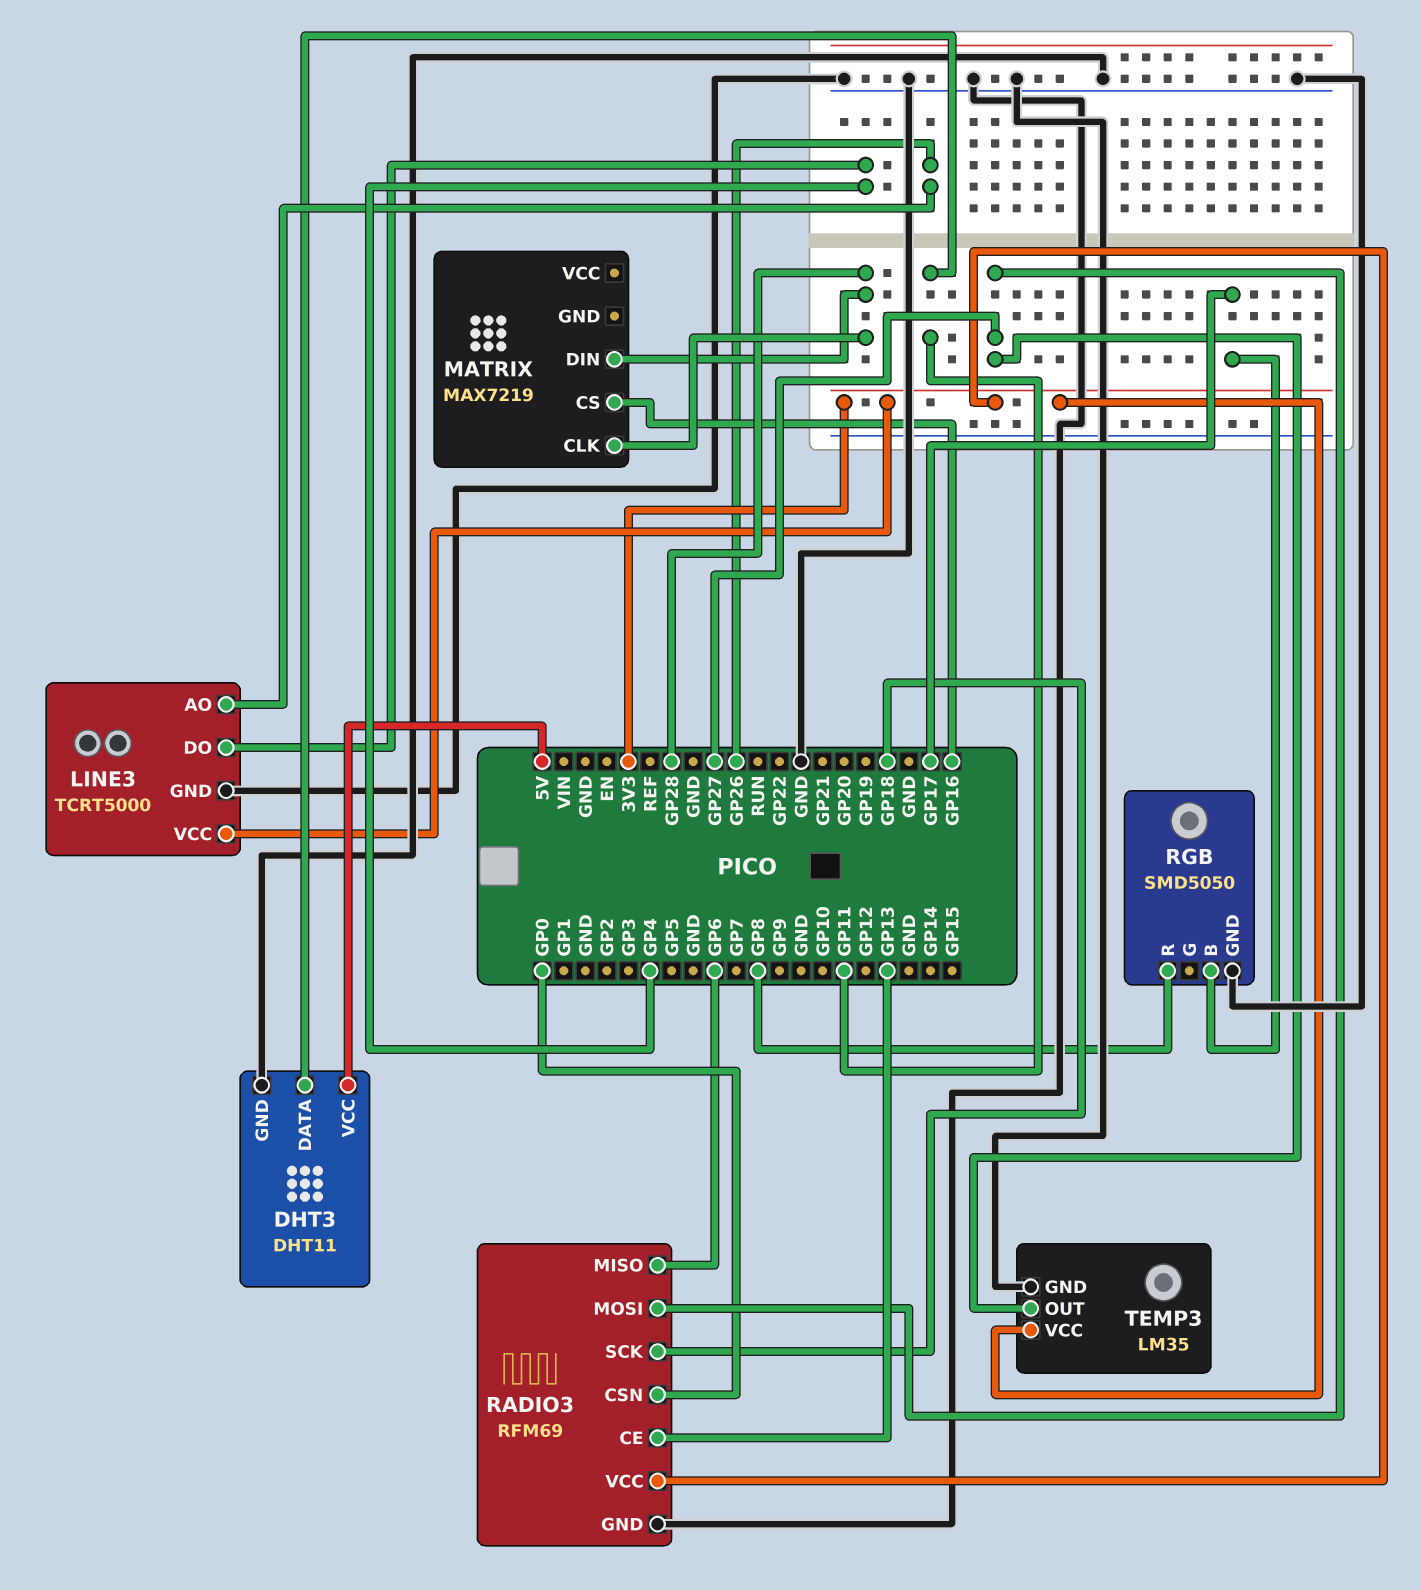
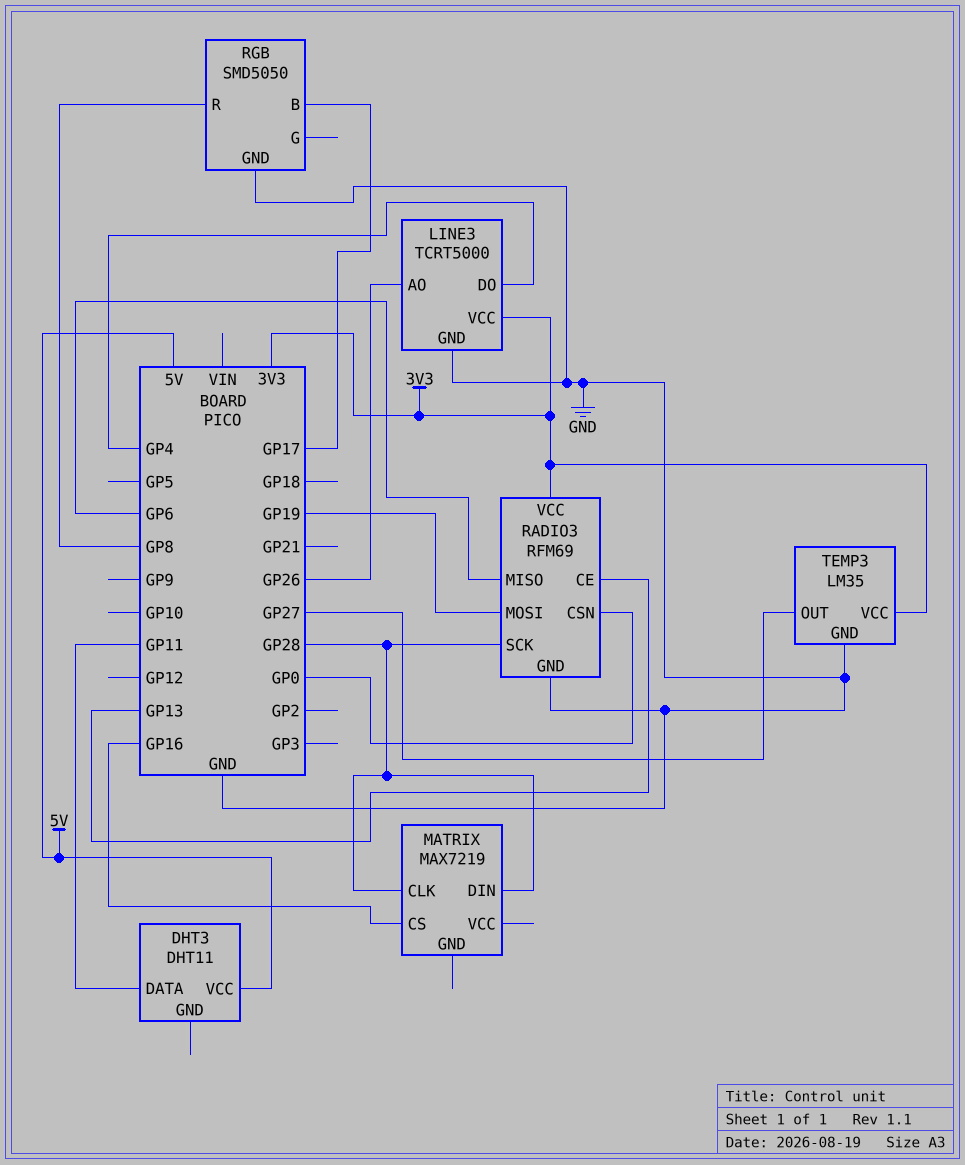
DHT3 pin GND: GND -> none
RADIO3 pin MOSI: GP27 -> GP19
RADIO3 pin SCK: GP18 -> GP28

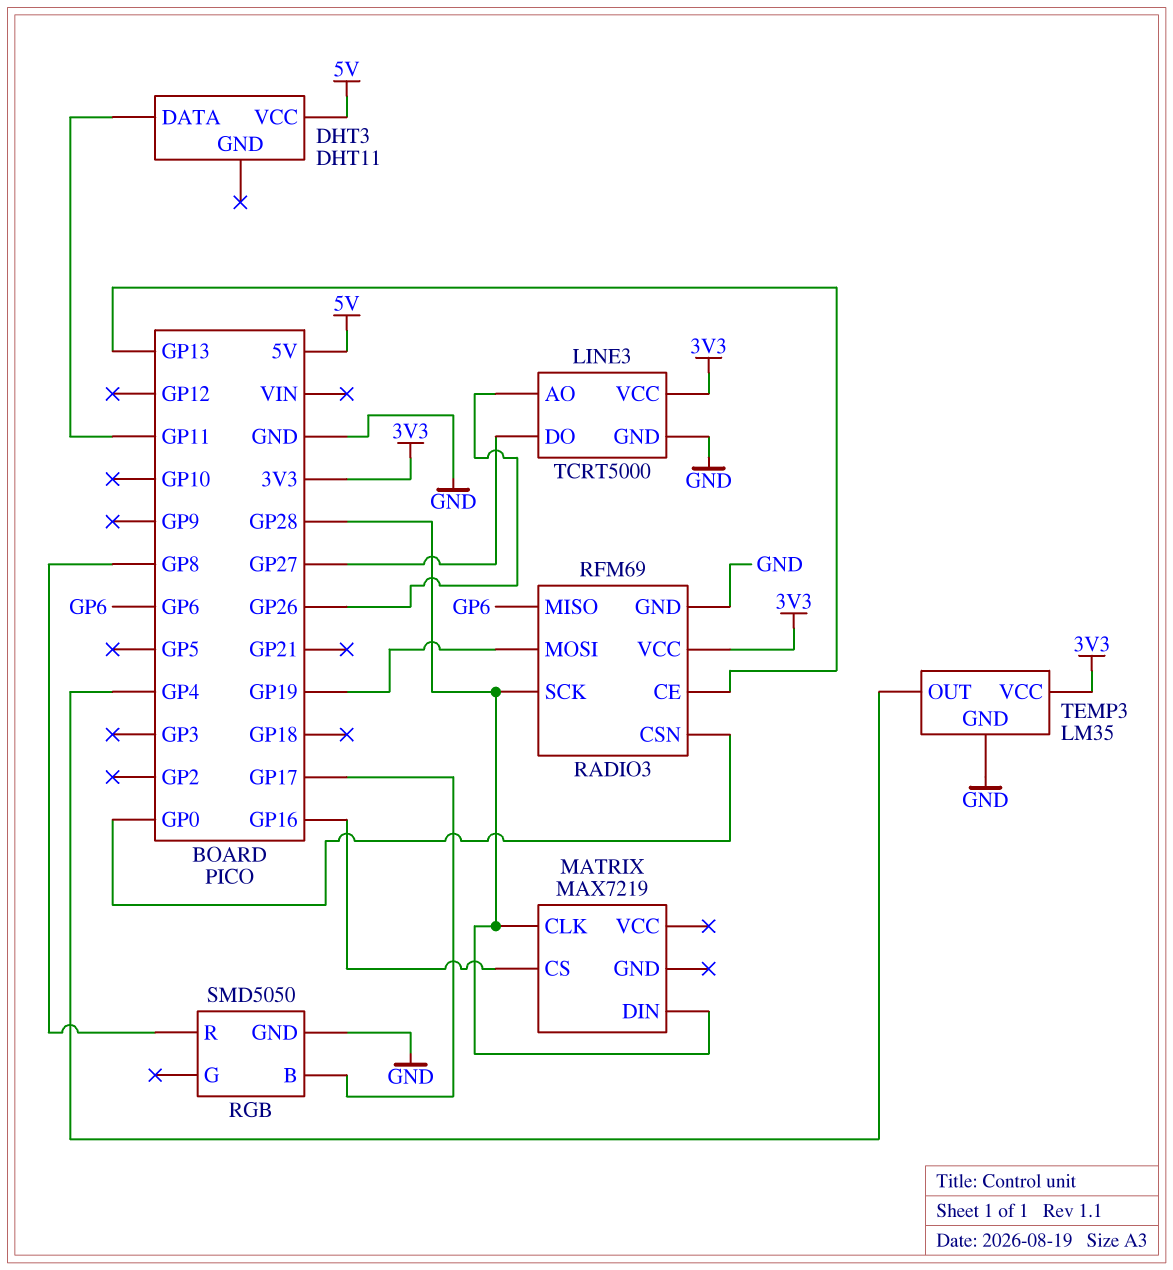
LINE3 pin DO: GP4 -> GP27
TEMP3 pin OUT: GP27 -> GP4

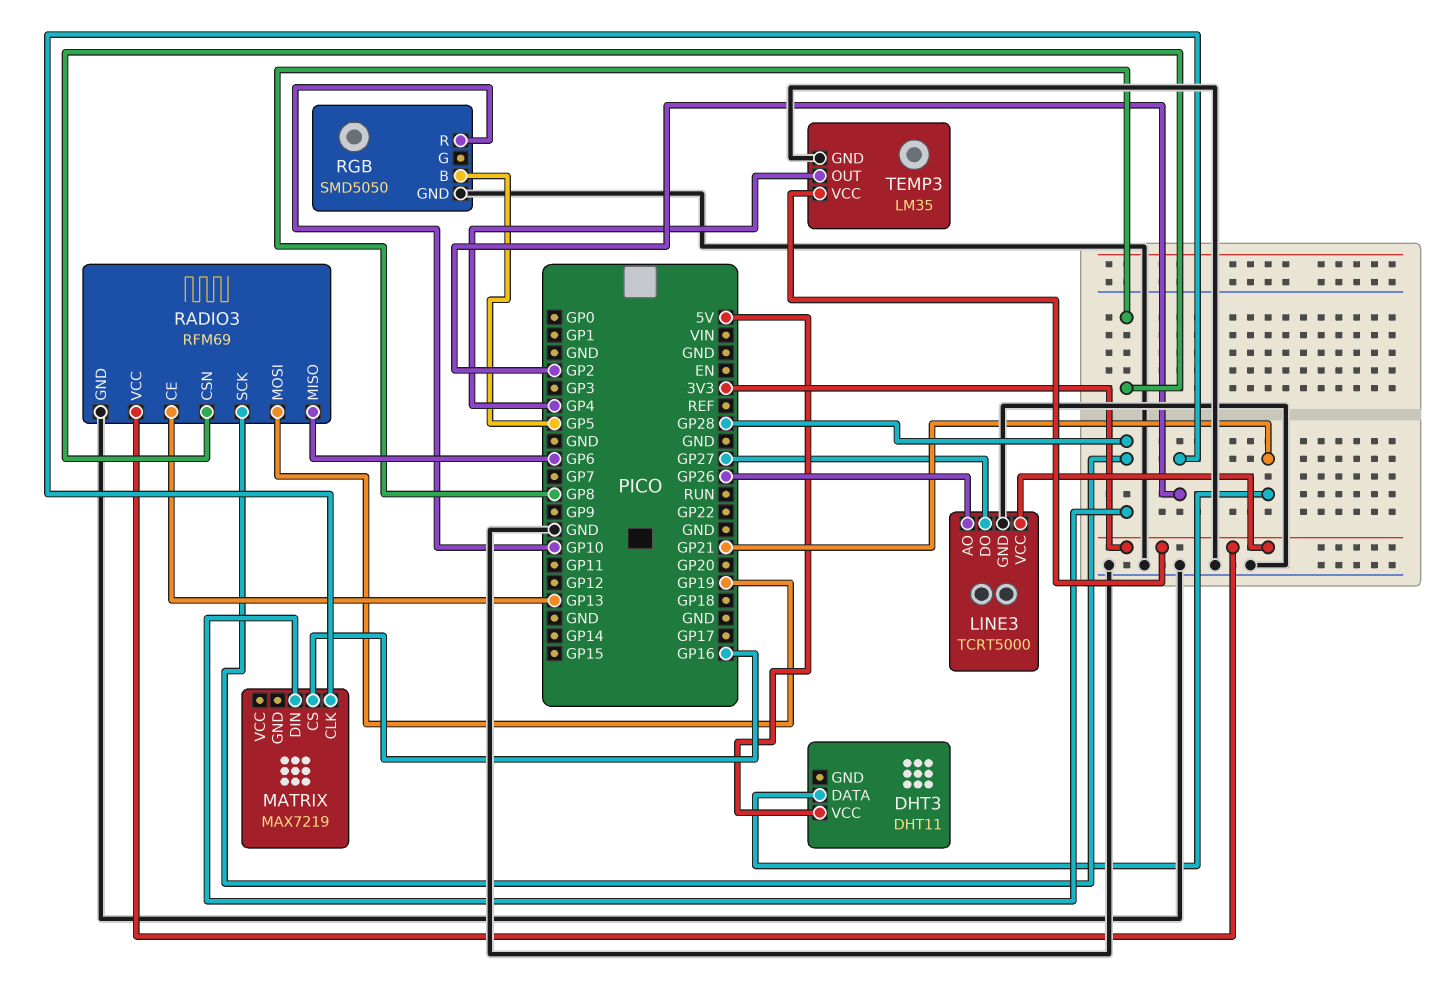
DHT3 pin DATA: GP11 -> GP21
MATRIX pin CLK: GP28 -> GP2
RADIO3 pin CSN: GP0 -> GP8
RGB pin B: GP17 -> GP5
RGB pin R: GP8 -> GP10

